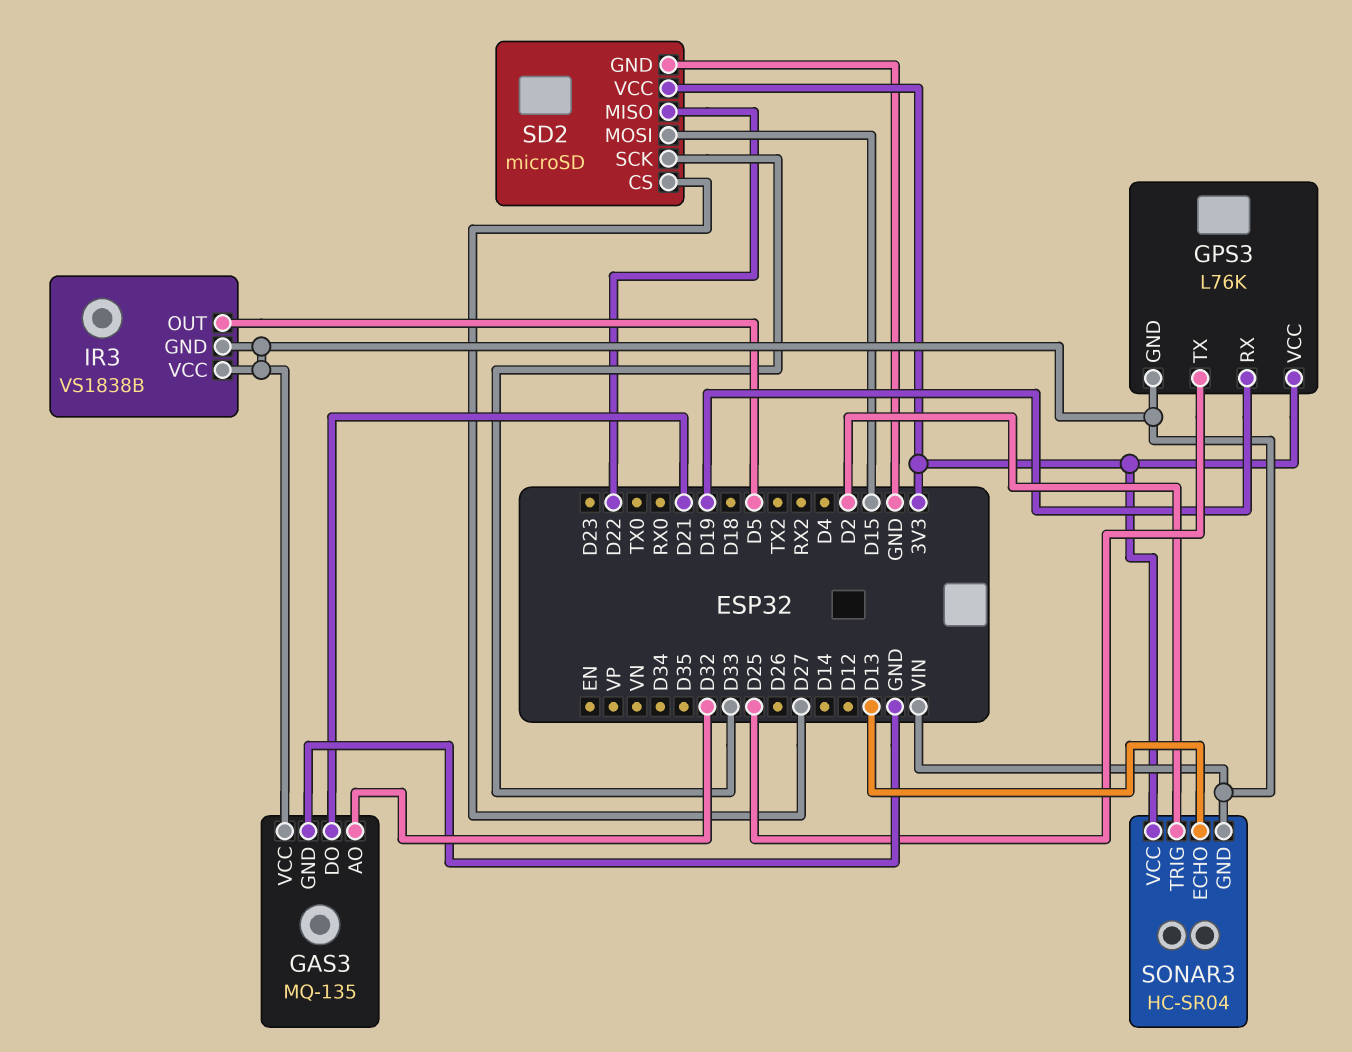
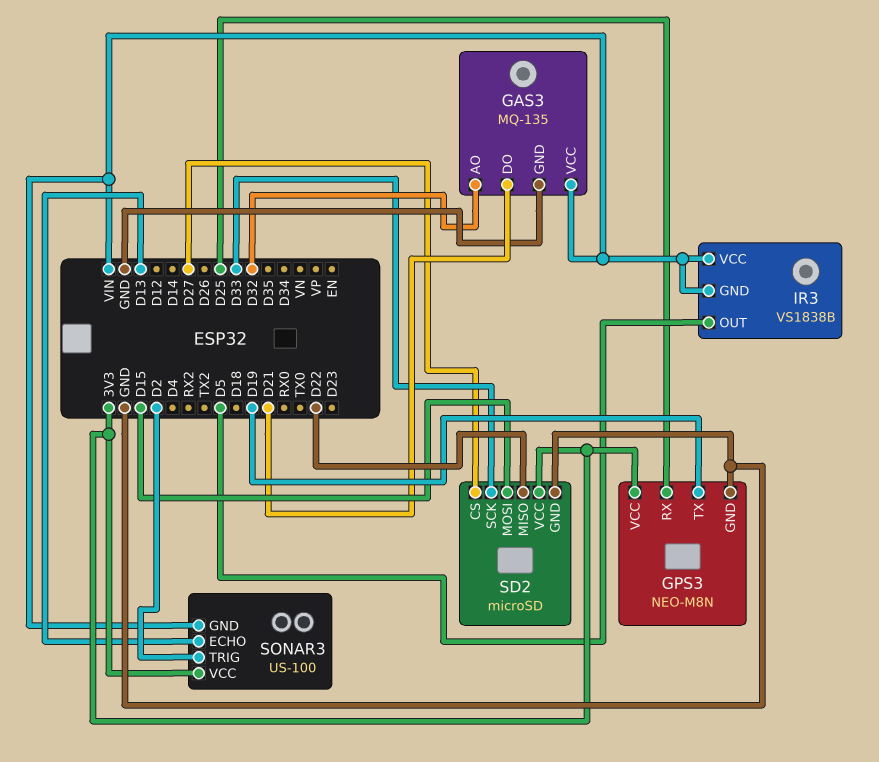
GPS3: L76K -> NEO-M8N
GPS3 pin GND: VIN -> GND
GPS3 pin RX: D19 -> D25
GPS3 pin TX: D25 -> D19
SONAR3: HC-SR04 -> US-100

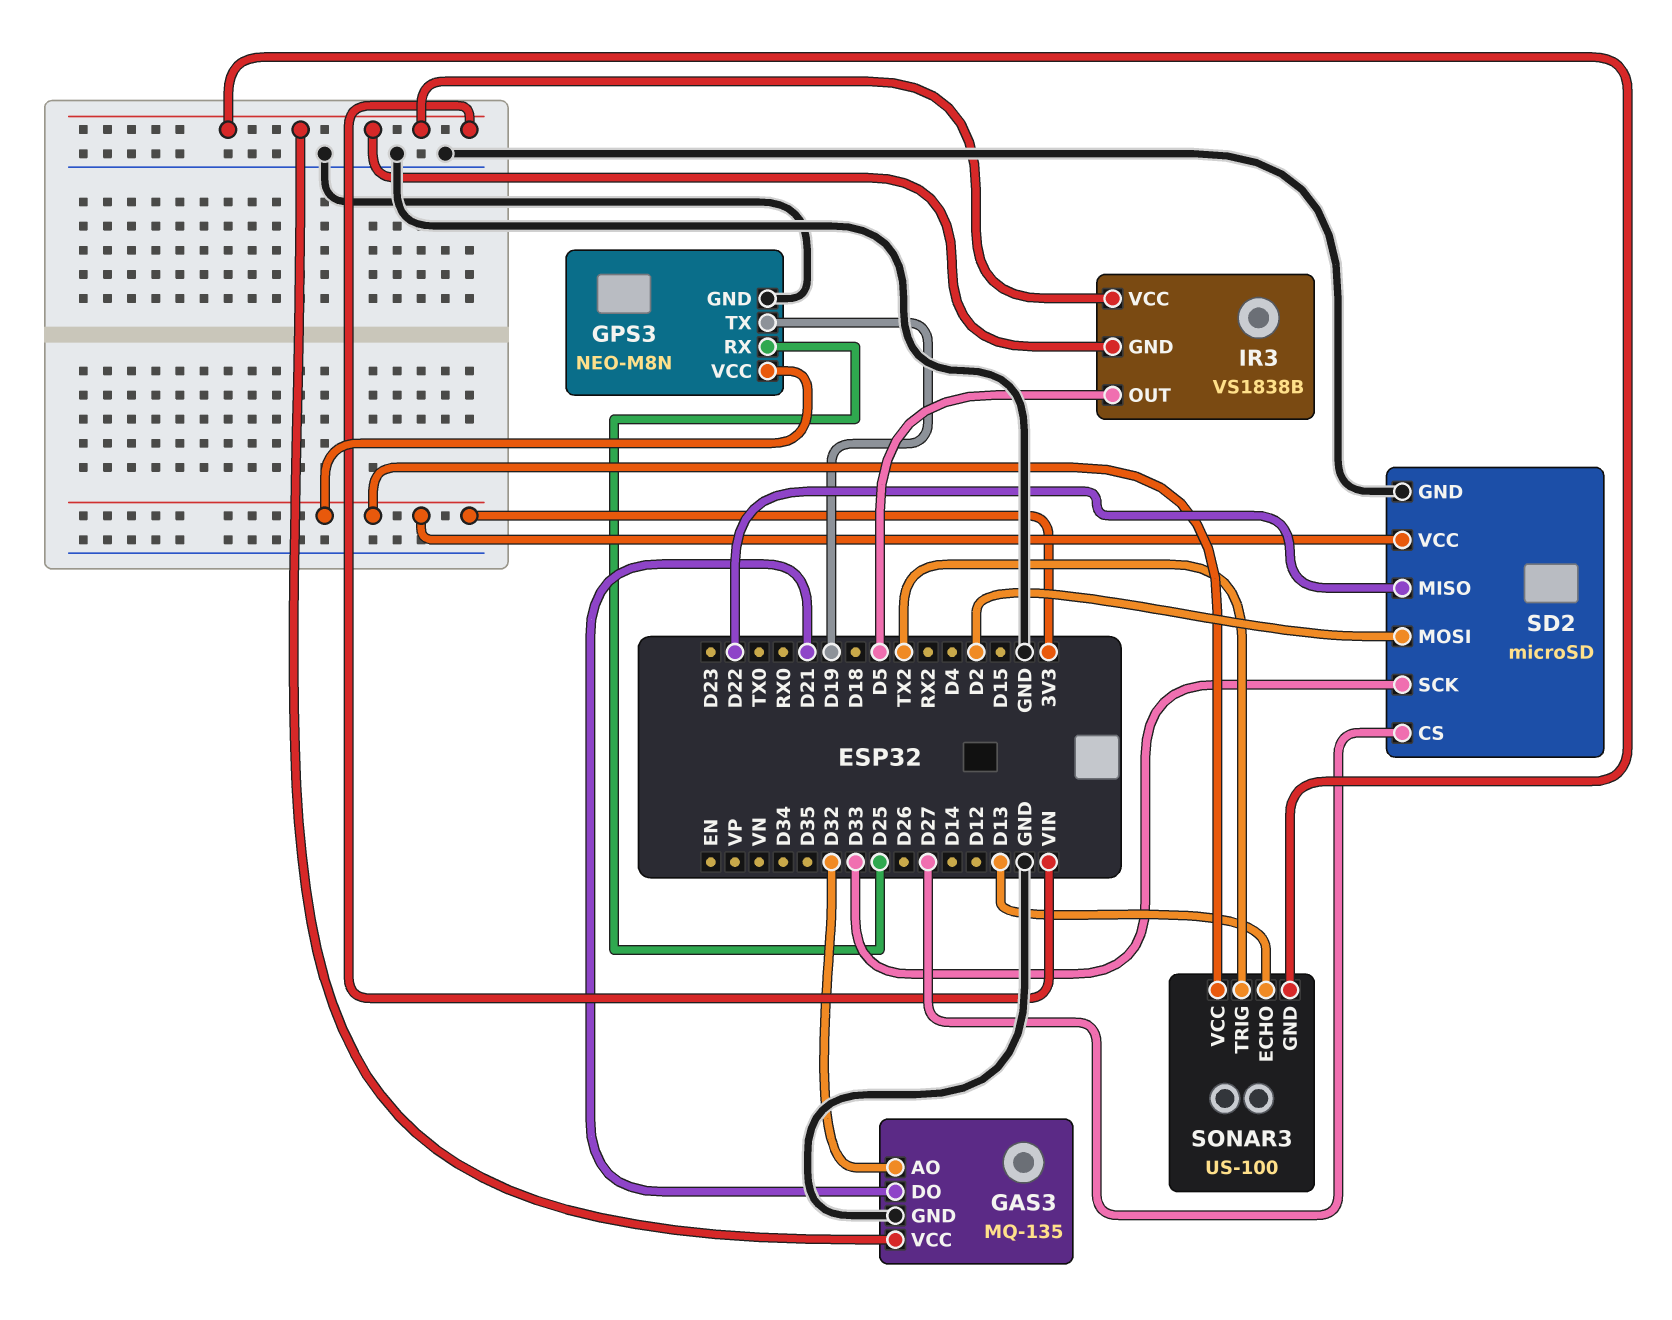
SD2 pin MOSI: D15 -> D2
SONAR3 pin TRIG: D2 -> TX2

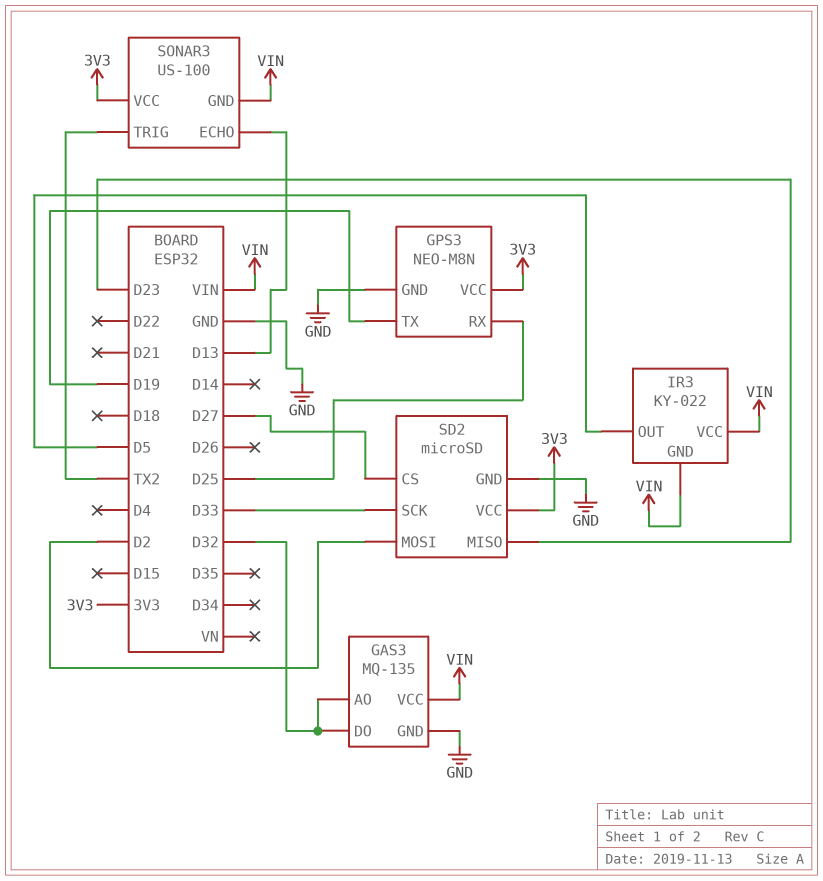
GAS3 pin DO: D21 -> D32
IR3: VS1838B -> KY-022
SD2 pin MISO: D22 -> D23

